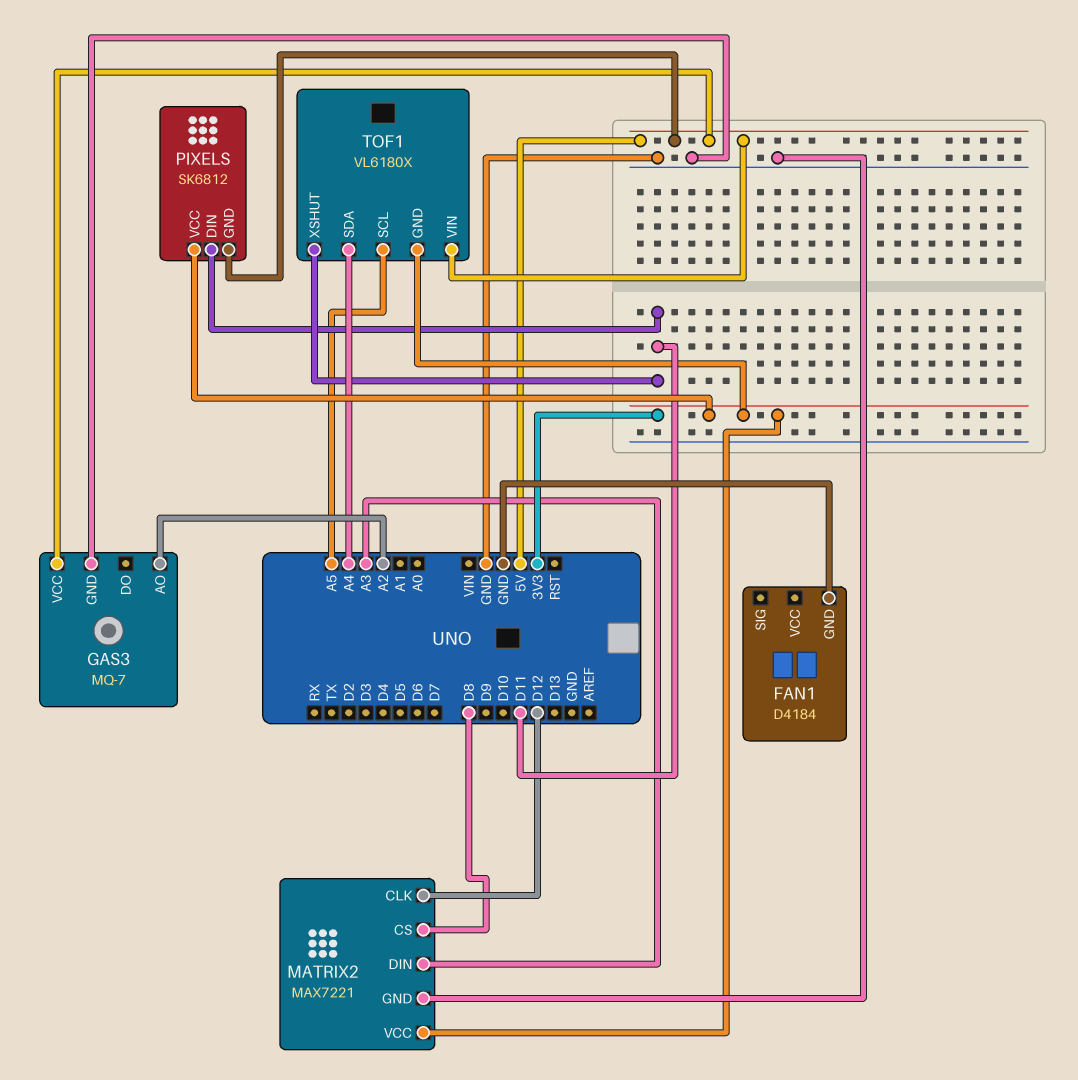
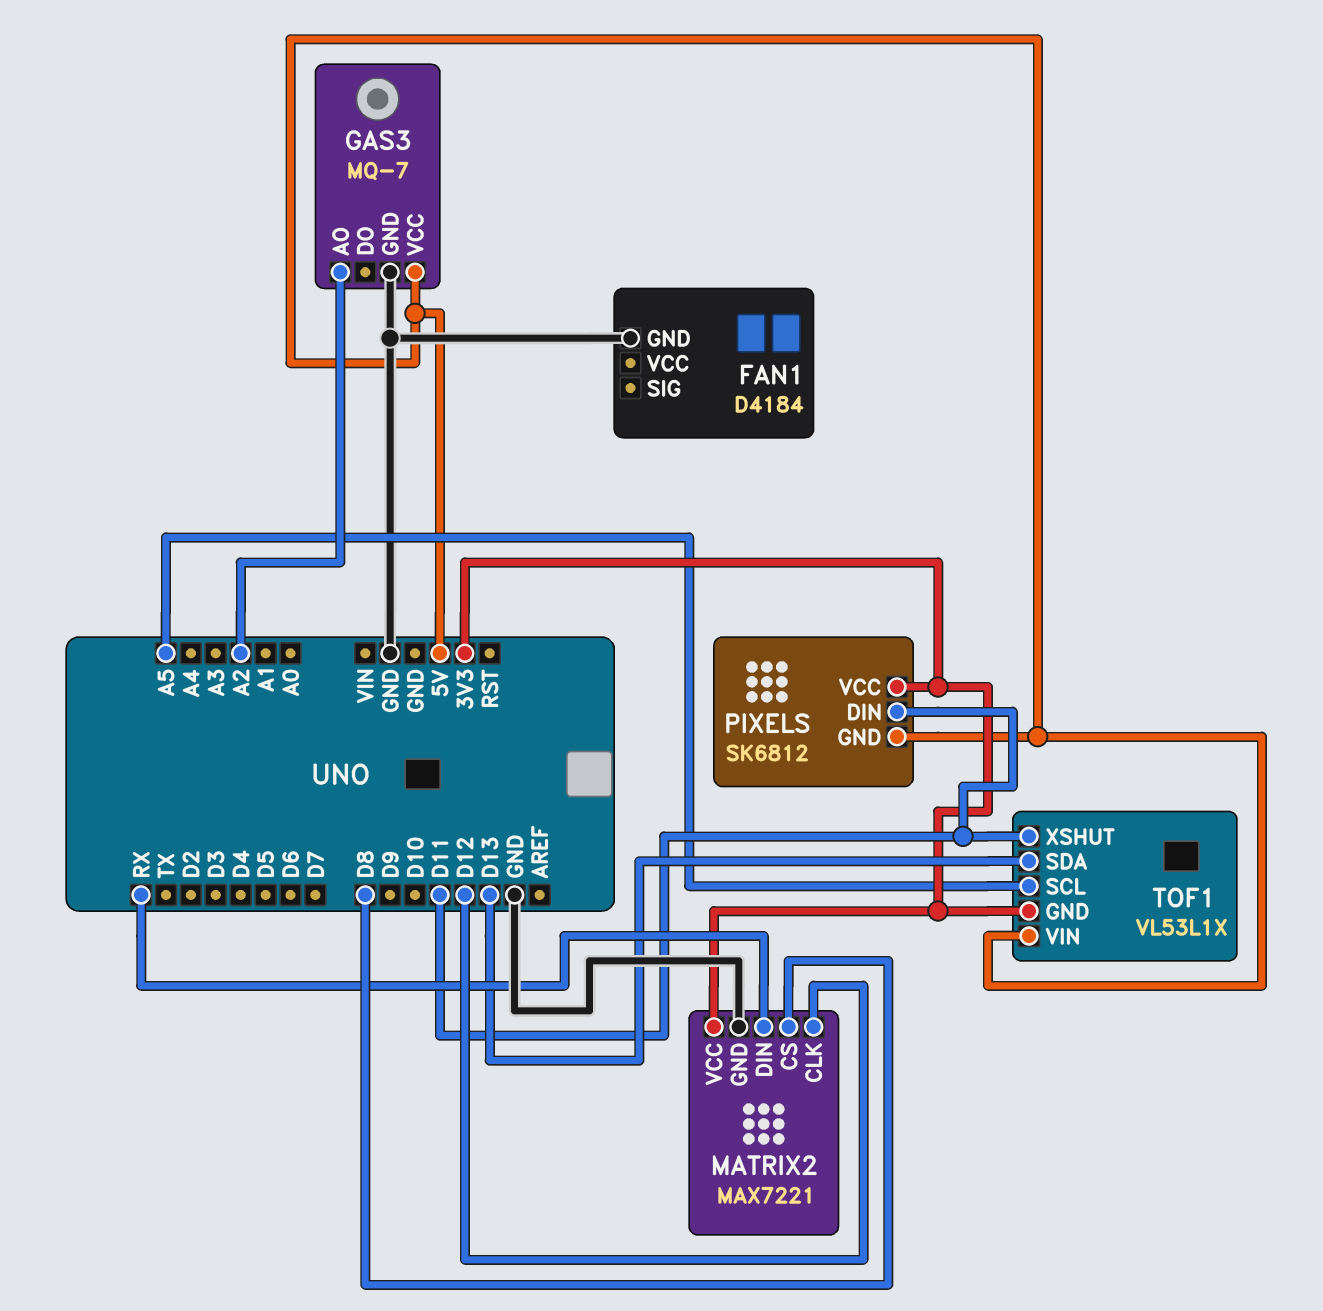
MATRIX2 pin DIN: A3 -> RX
TOF1: VL6180X -> VL53L1X
TOF1 pin SDA: A4 -> D13

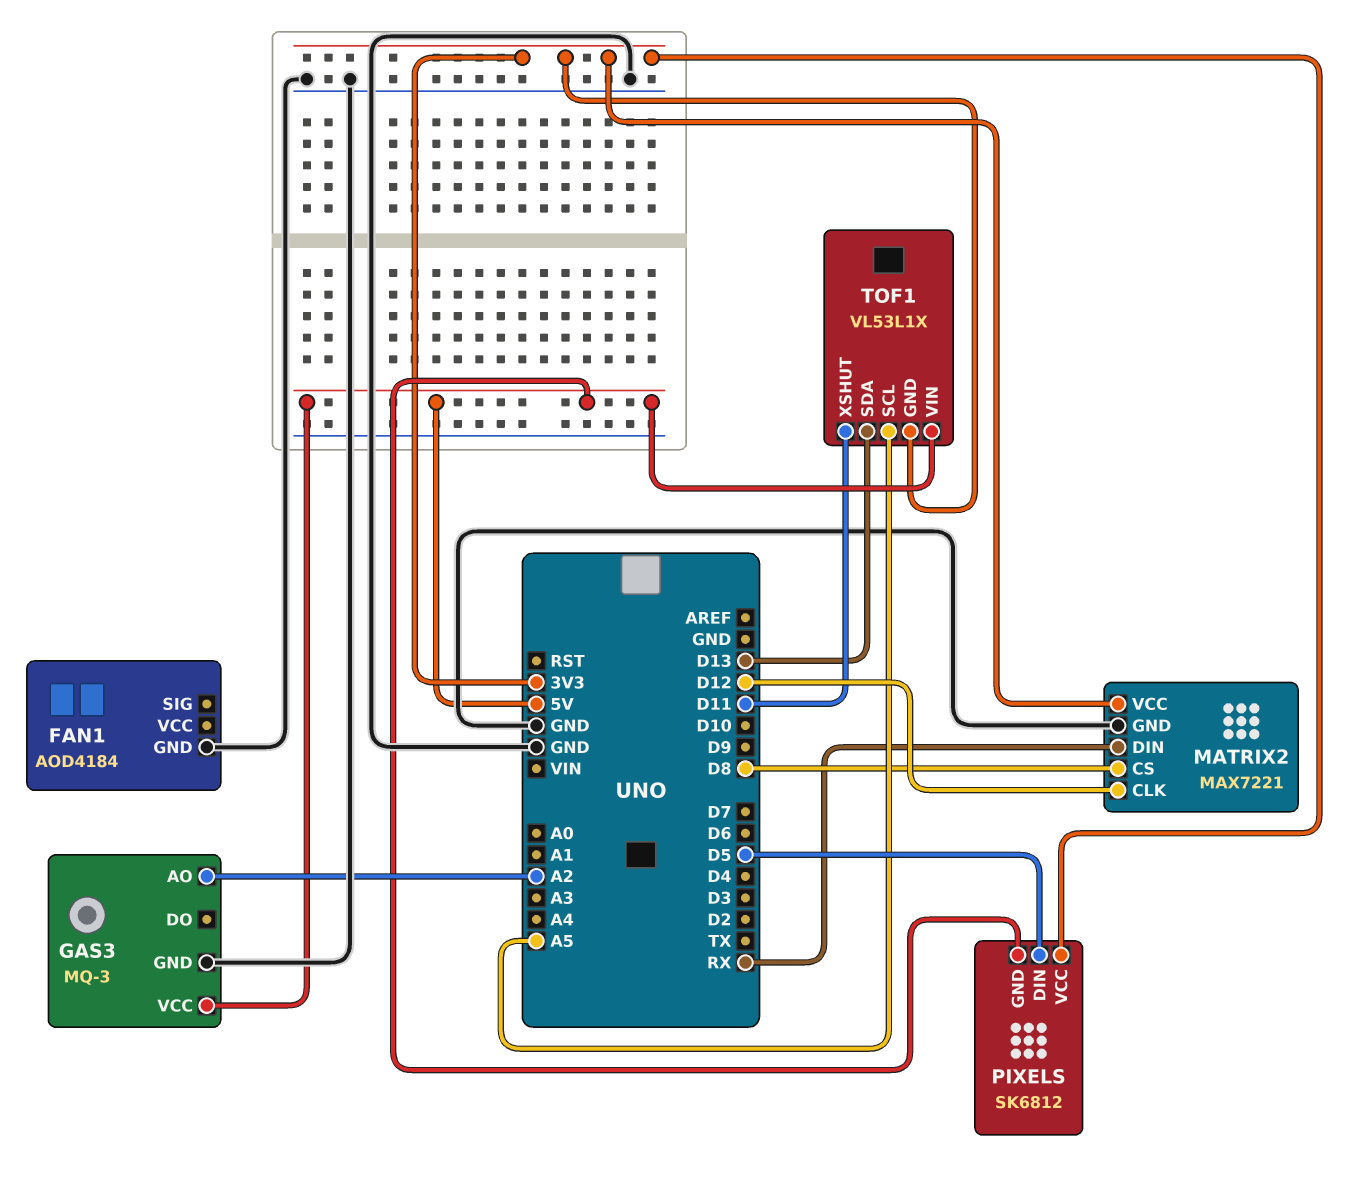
FAN1: D4184 -> AOD4184
GAS3: MQ-7 -> MQ-3
PIXELS pin DIN: D11 -> D5

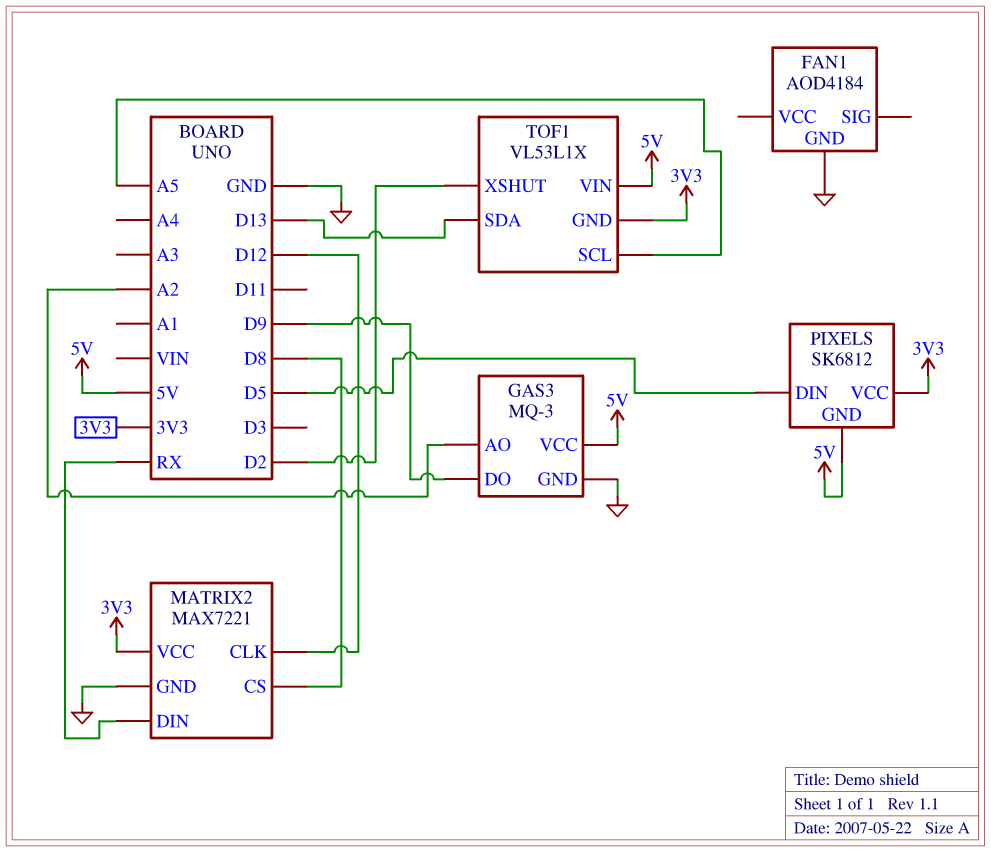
GAS3 pin DO: none -> D9
TOF1 pin XSHUT: D11 -> D2

